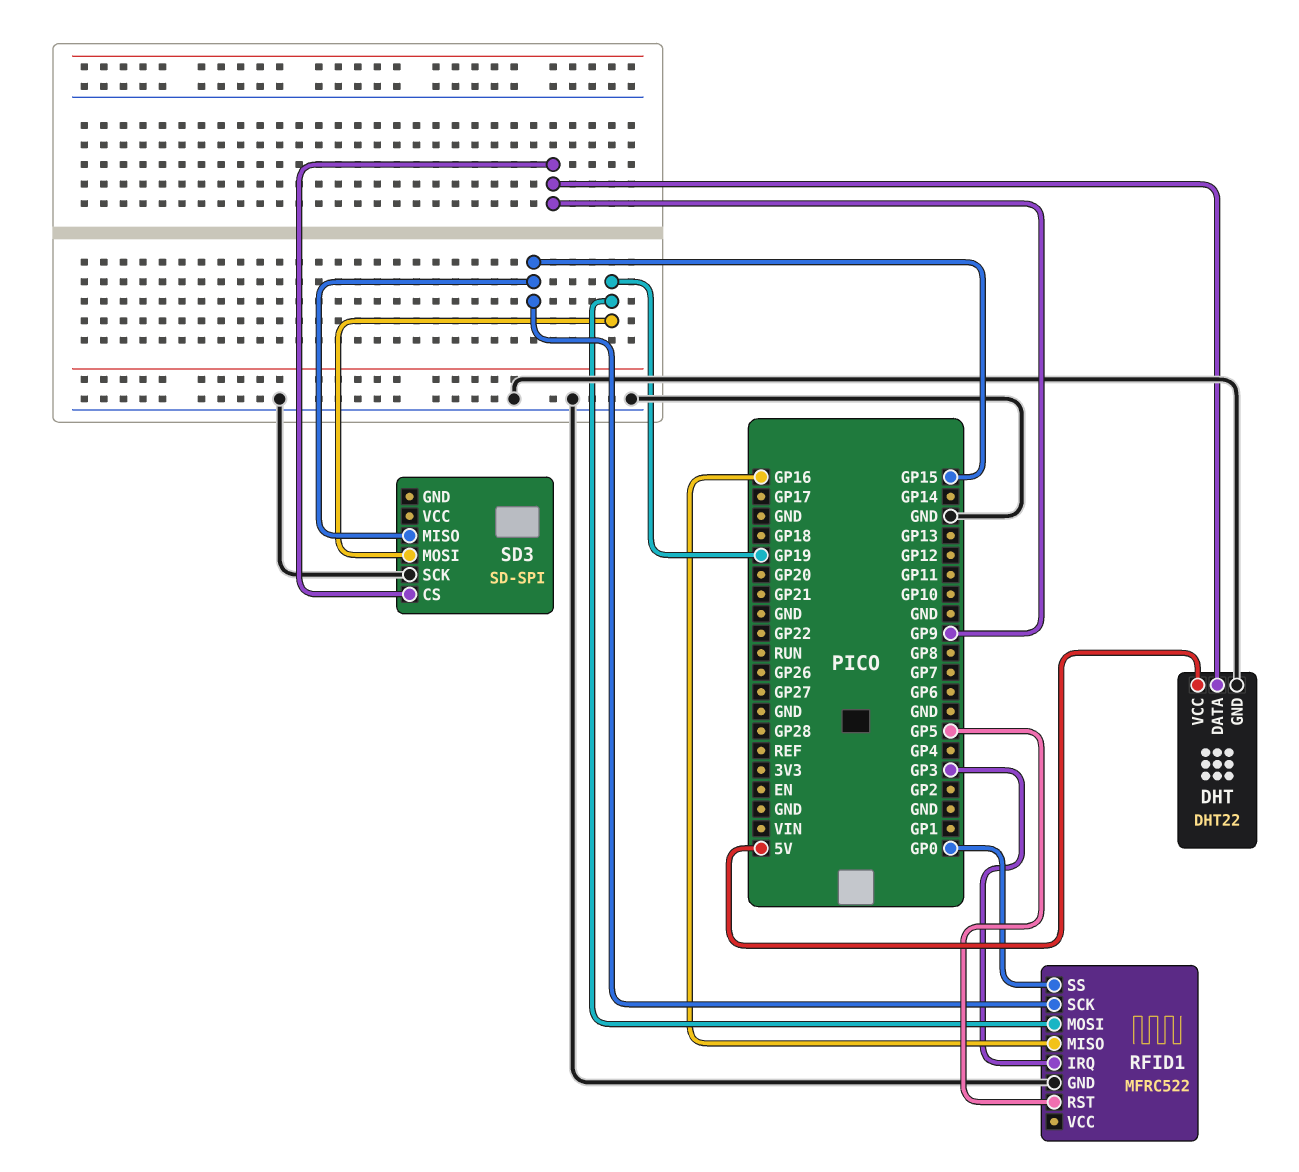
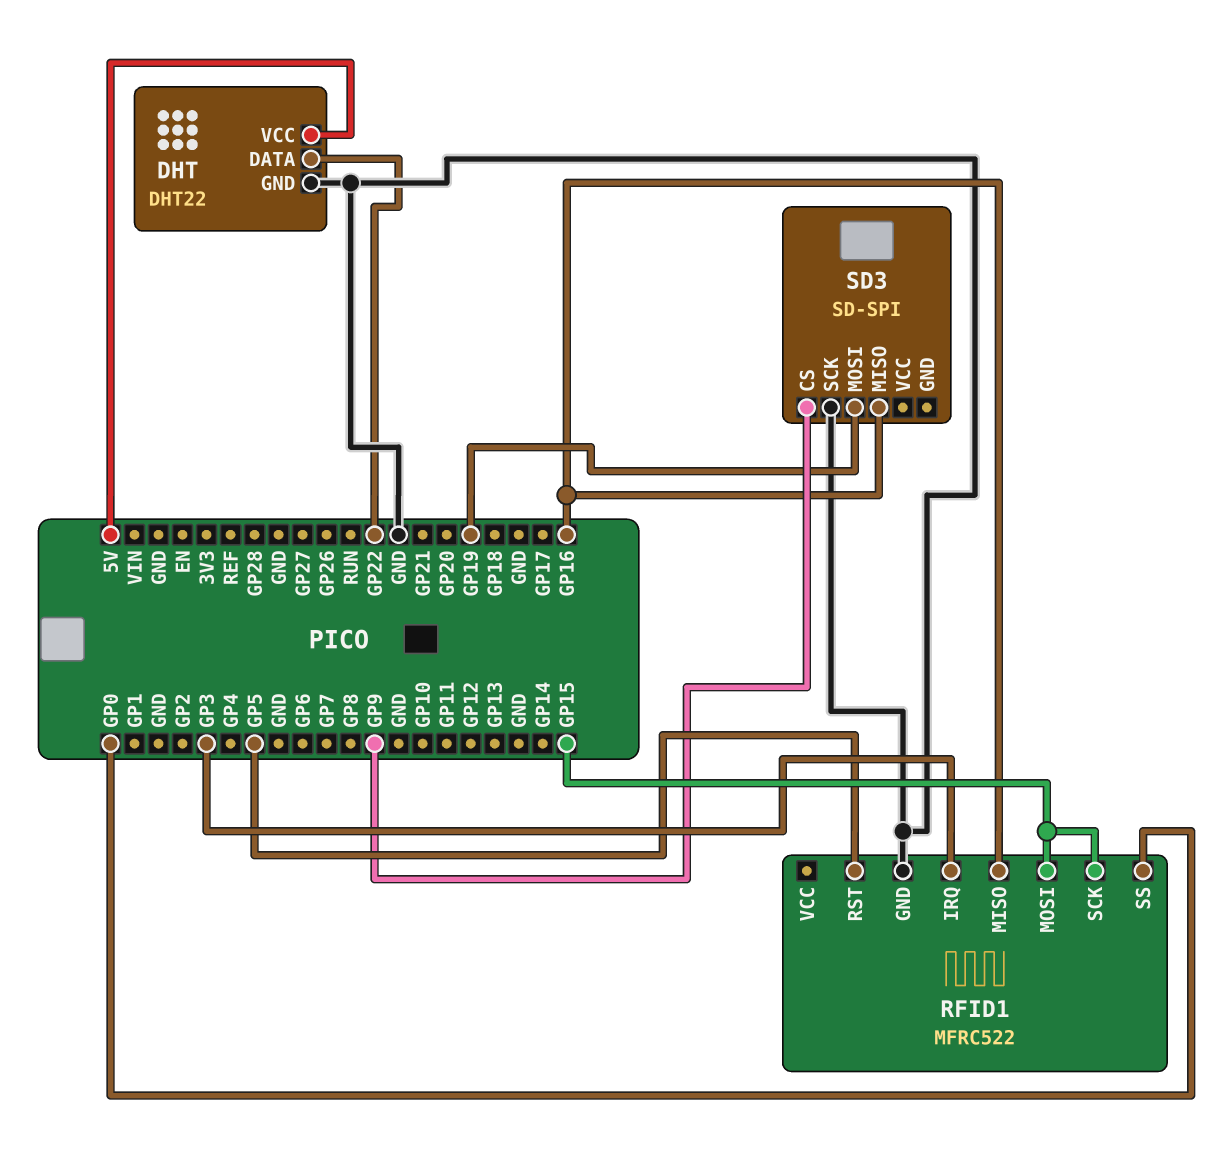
DHT pin DATA: GP9 -> GP22
RFID1 pin MOSI: GP19 -> GP15
SD3 pin MISO: GP15 -> GP16

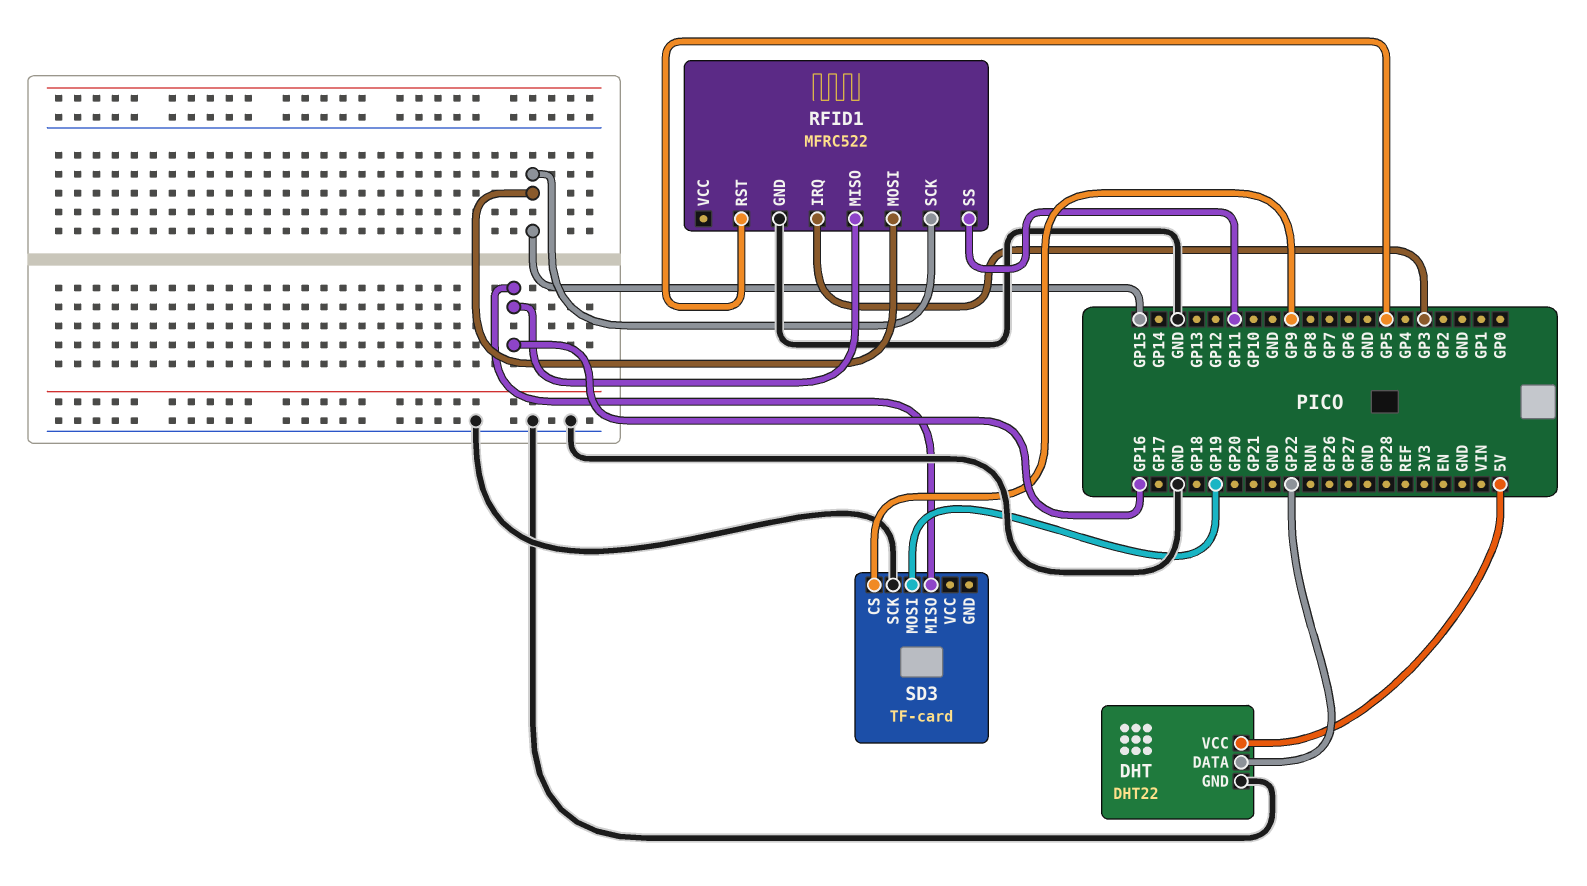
RFID1 pin SS: GP0 -> GP11
SD3: SD-SPI -> TF-card

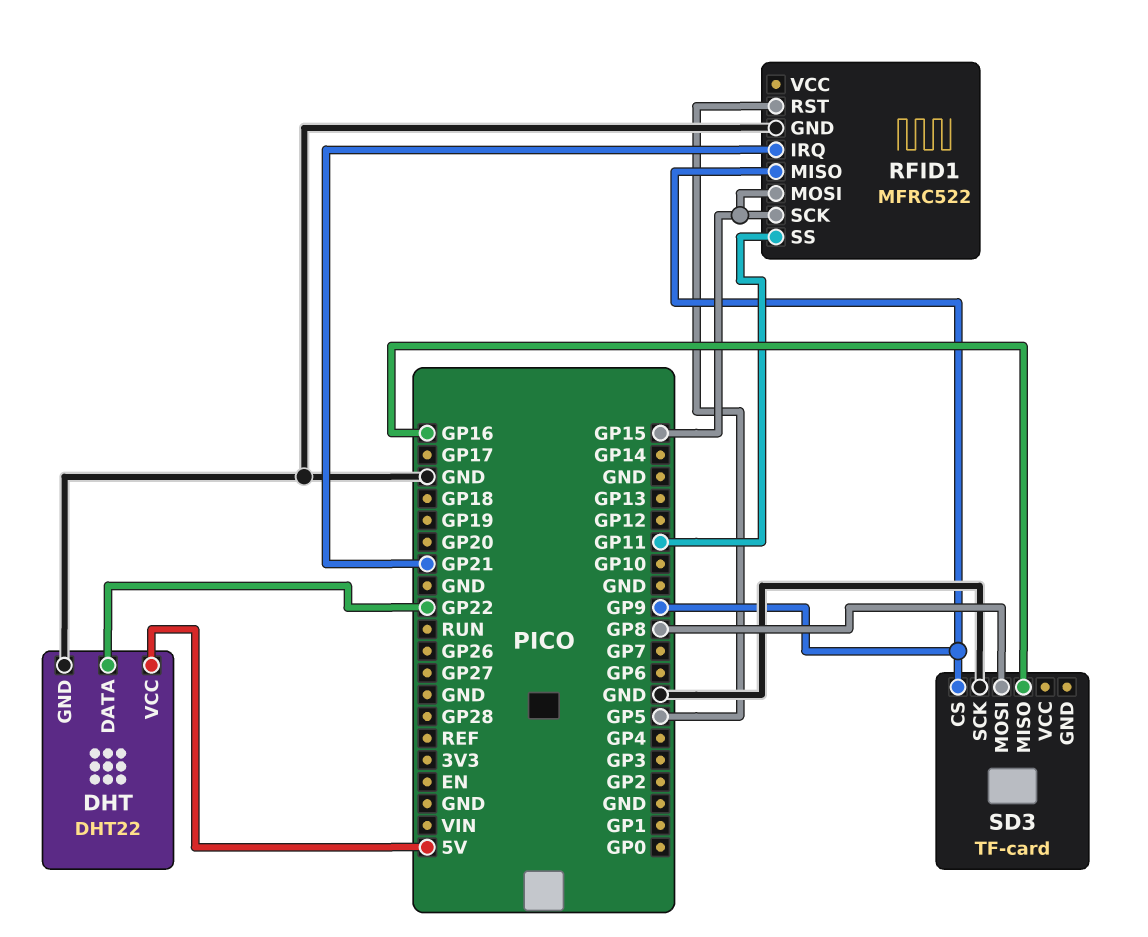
RFID1 pin IRQ: GP3 -> GP21
RFID1 pin MISO: GP16 -> GP9
SD3 pin MOSI: GP19 -> GP8

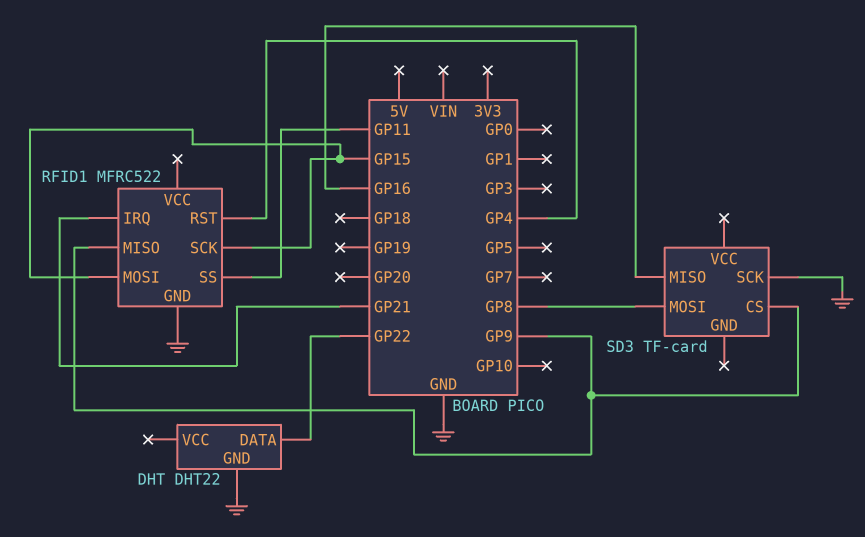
DHT pin VCC: 5V -> none
RFID1 pin RST: GP5 -> GP4

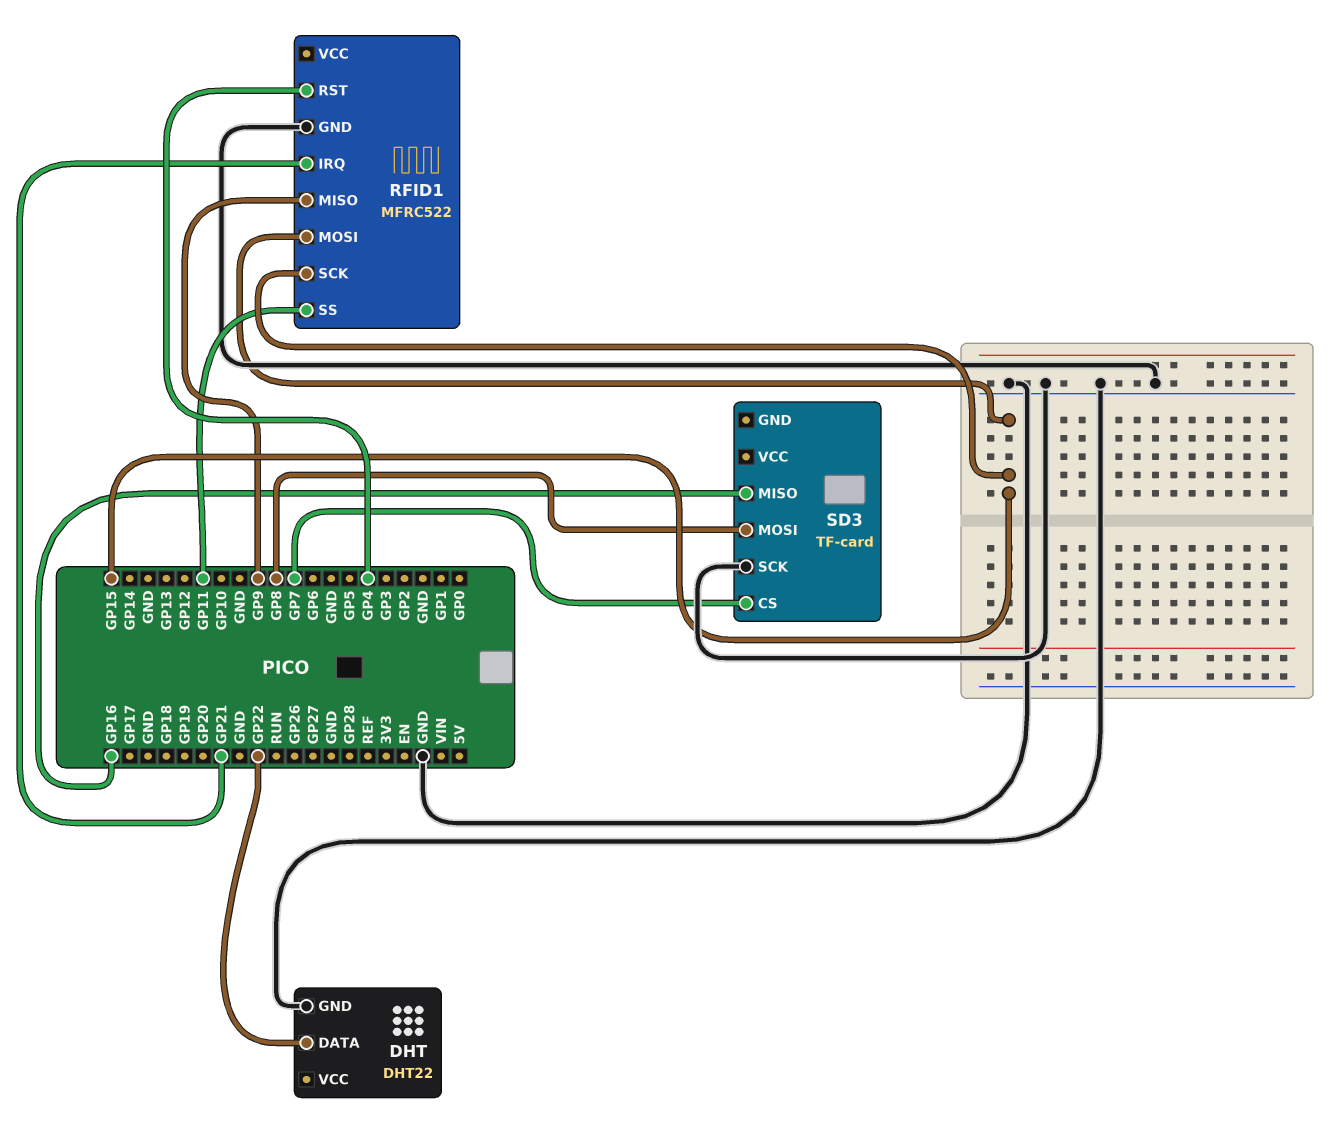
SD3 pin CS: GP9 -> GP7

